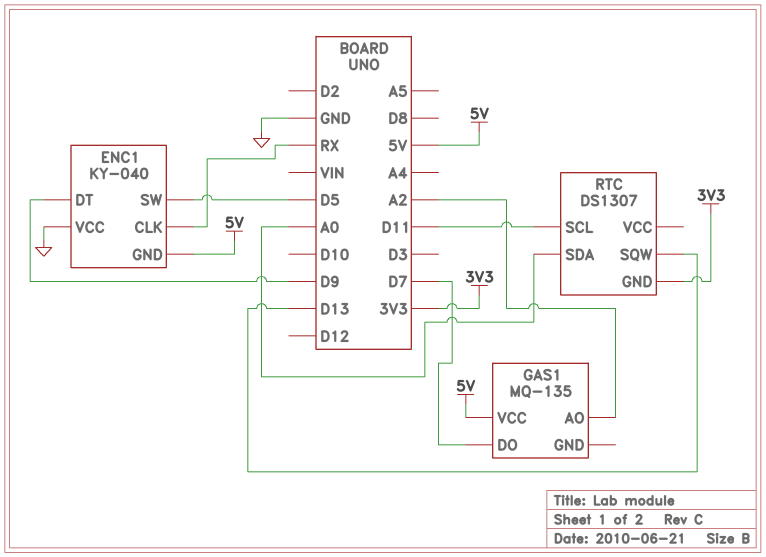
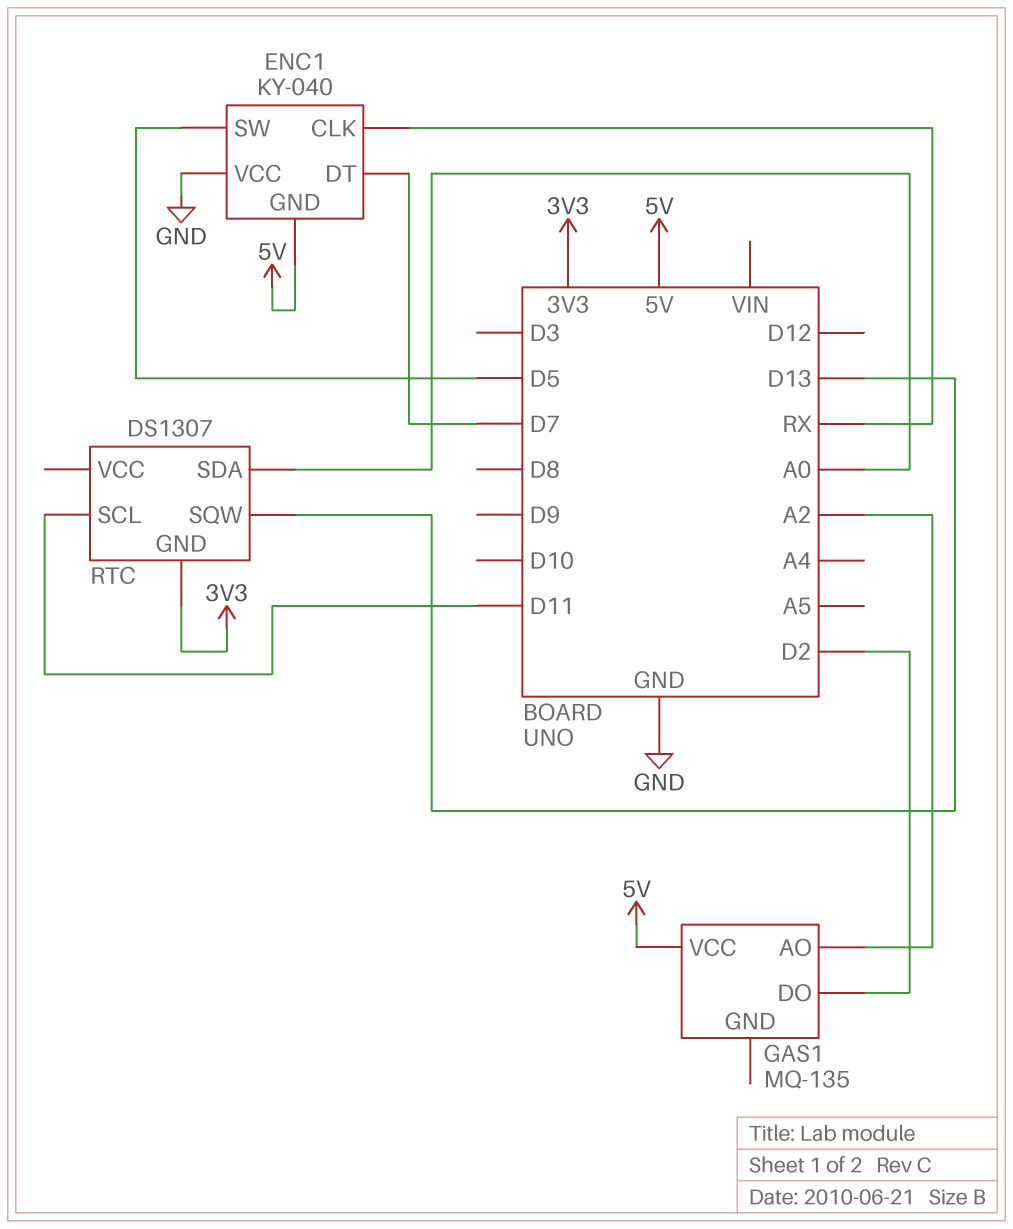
ENC1 pin DT: D9 -> D7
GAS1 pin DO: D7 -> D2

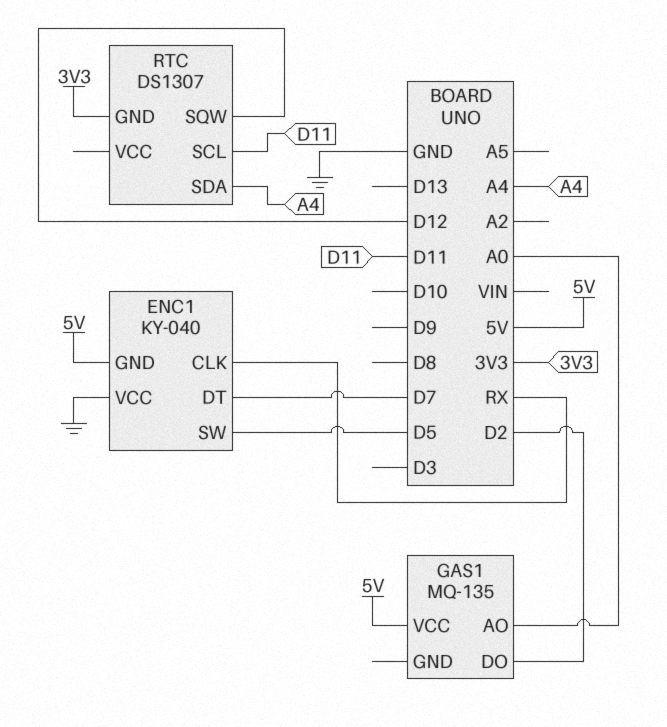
GAS1 pin AO: A2 -> A0
RTC pin SDA: A0 -> A4
RTC pin SQW: D13 -> D12

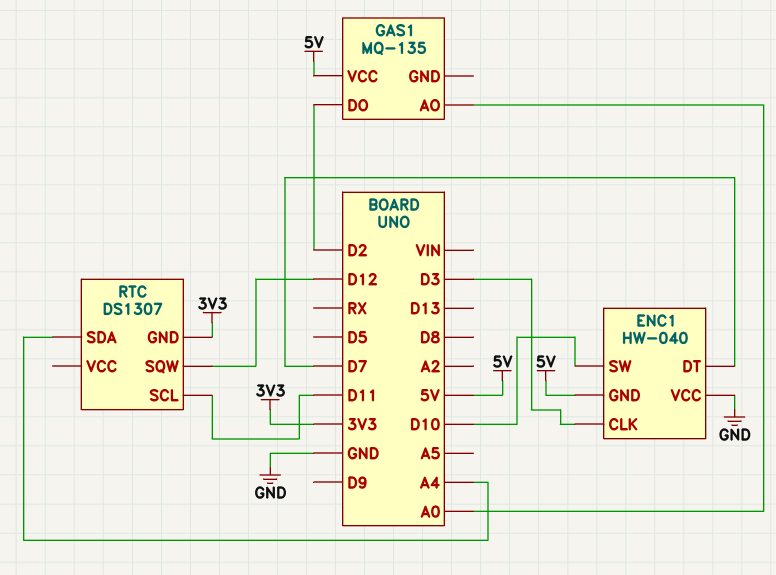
ENC1: KY-040 -> HW-040
ENC1 pin CLK: RX -> D3
ENC1 pin SW: D5 -> D10

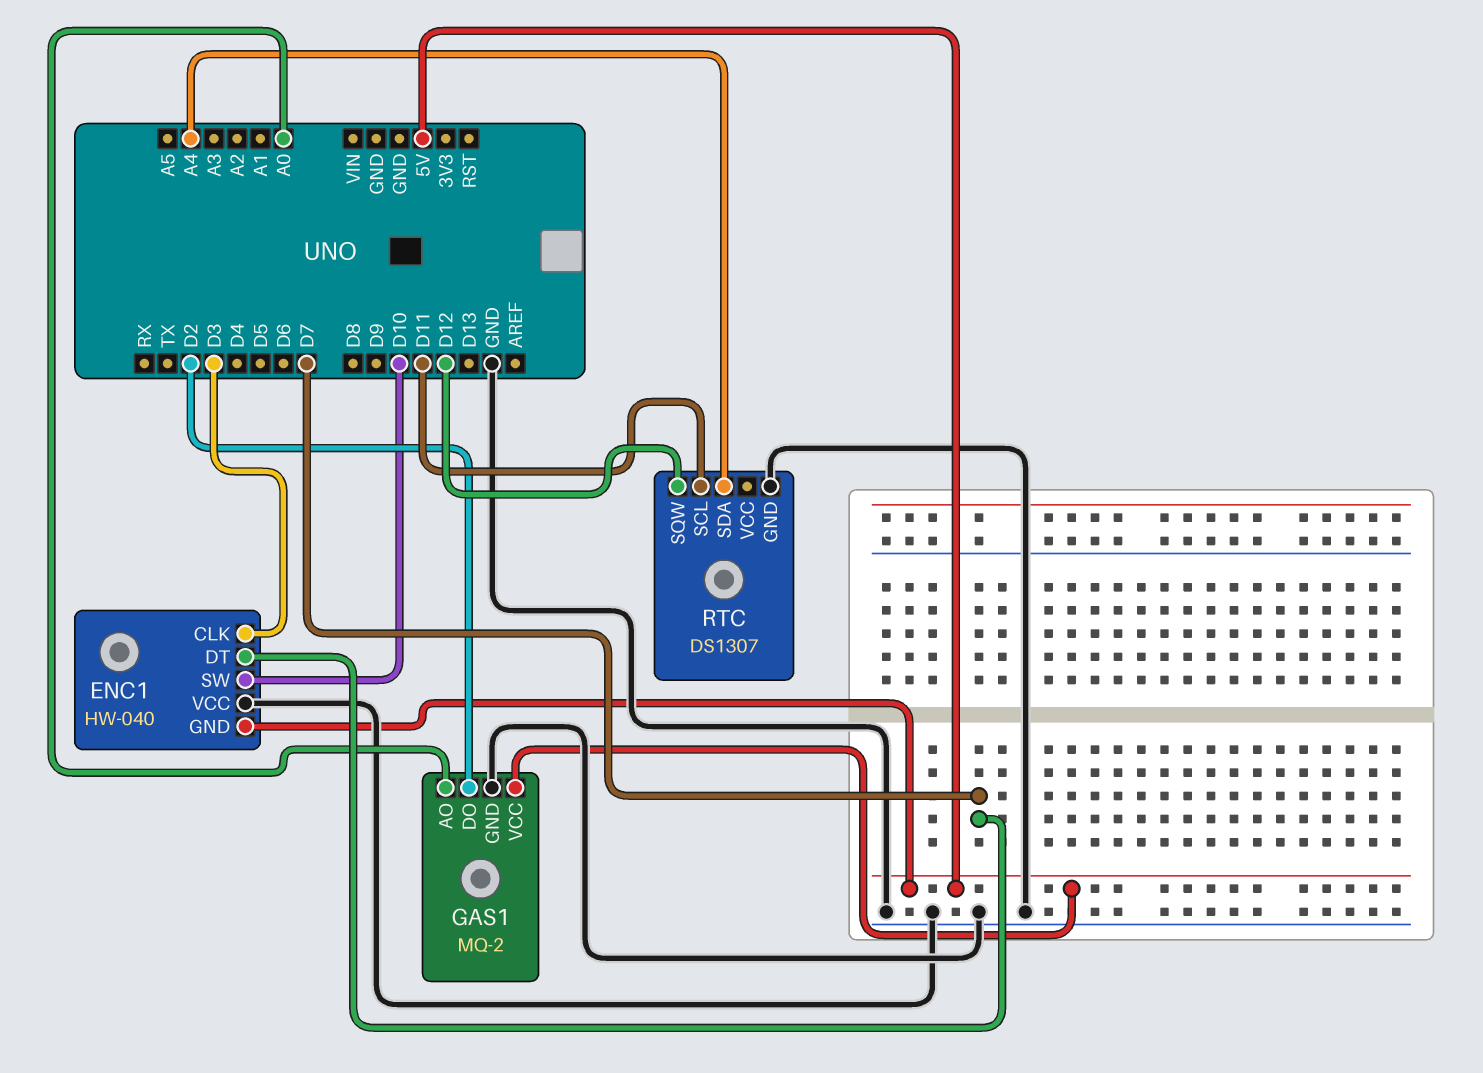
GAS1: MQ-135 -> MQ-2
GAS1 pin GND: none -> GND
RTC pin GND: 3V3 -> GND

